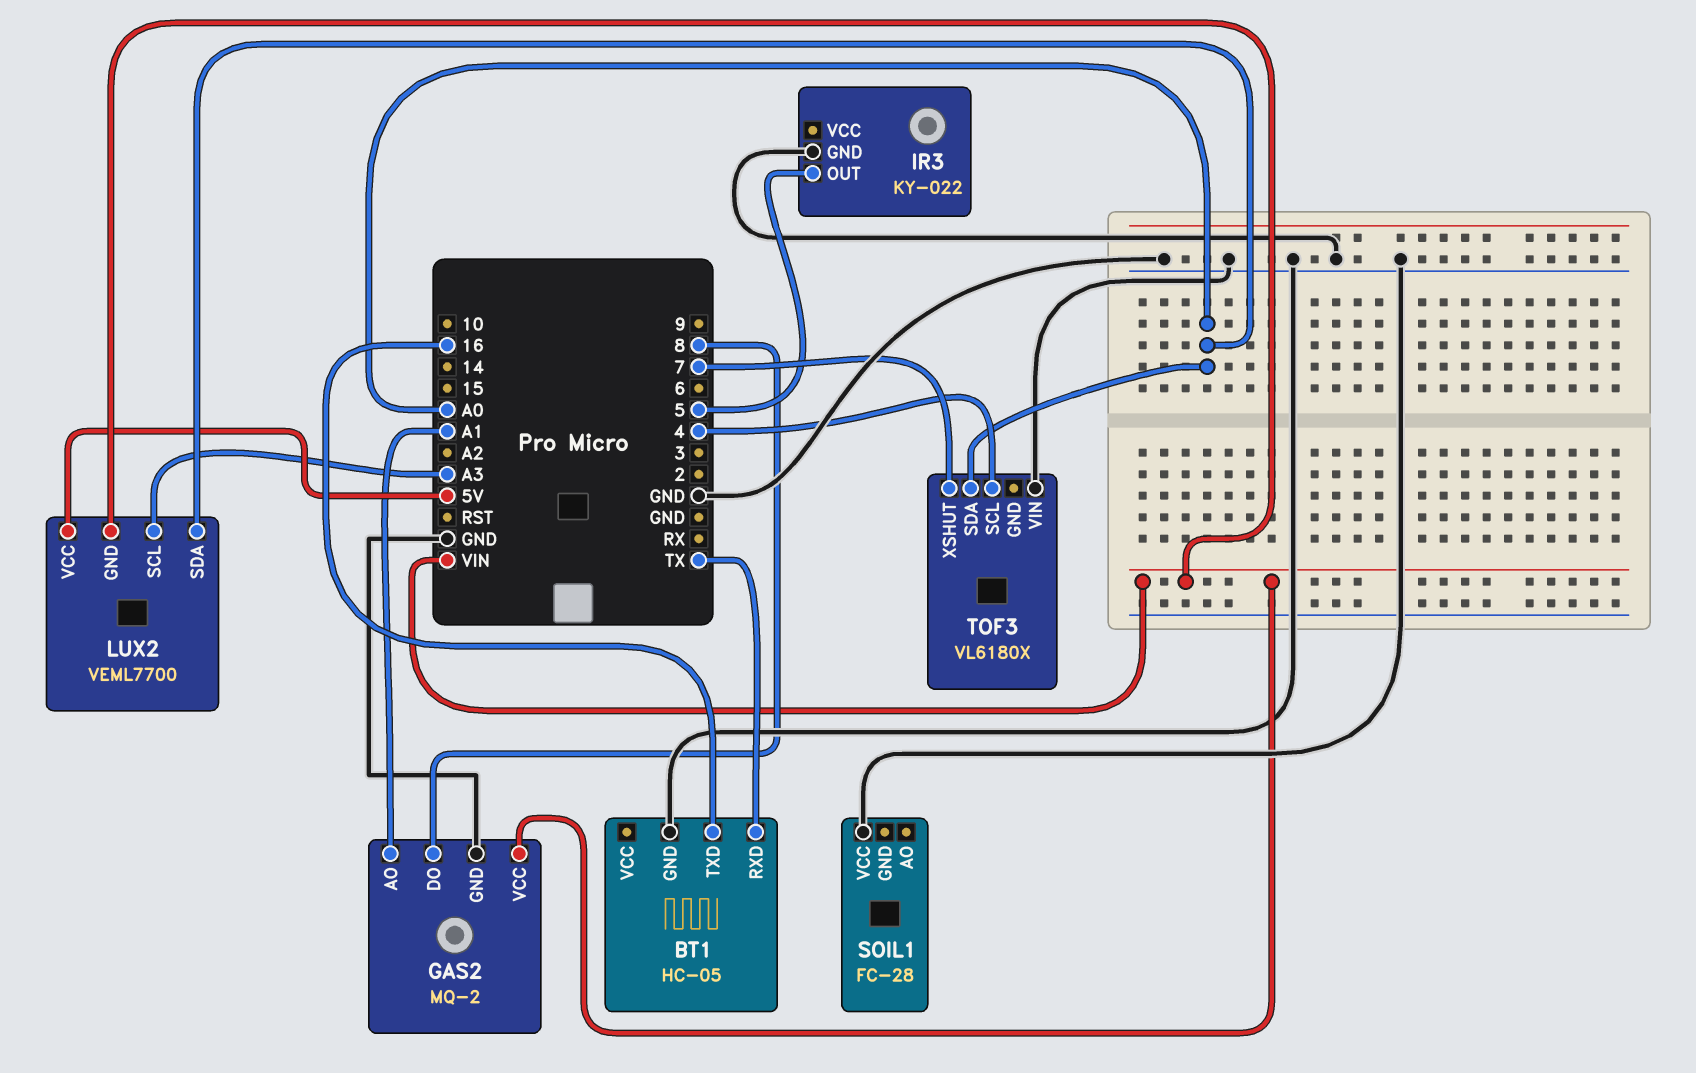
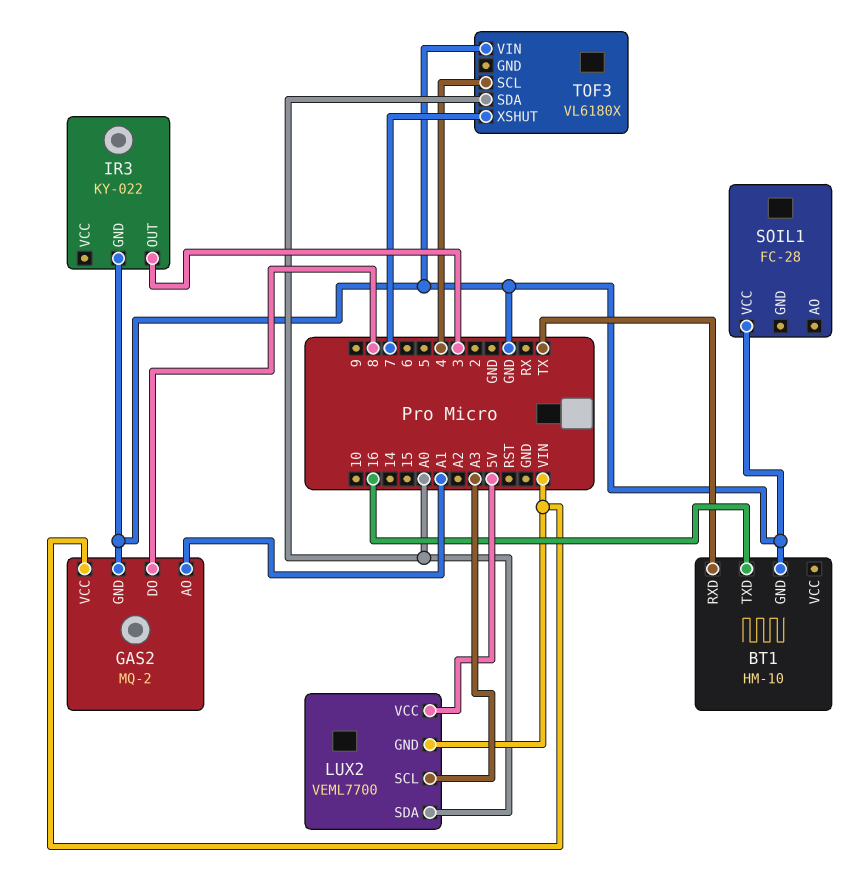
BT1: HC-05 -> HM-10
IR3 pin OUT: 5 -> 3

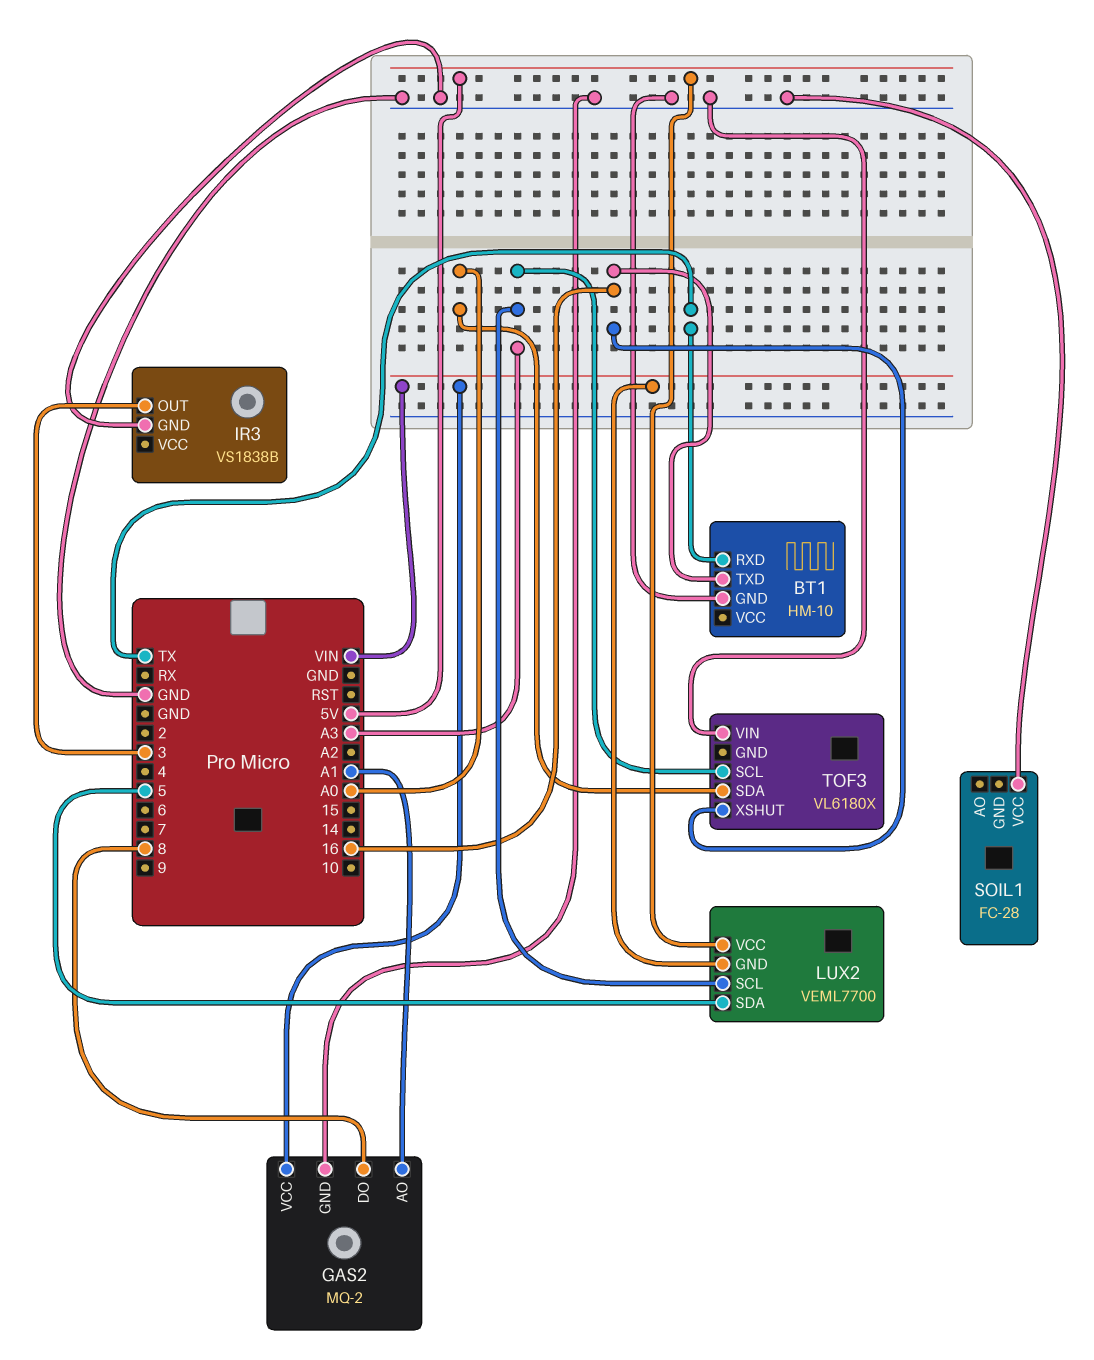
IR3: KY-022 -> VS1838B
LUX2 pin SDA: A0 -> 5
TOF3 pin SCL: 4 -> A3
TOF3 pin XSHUT: 7 -> 16

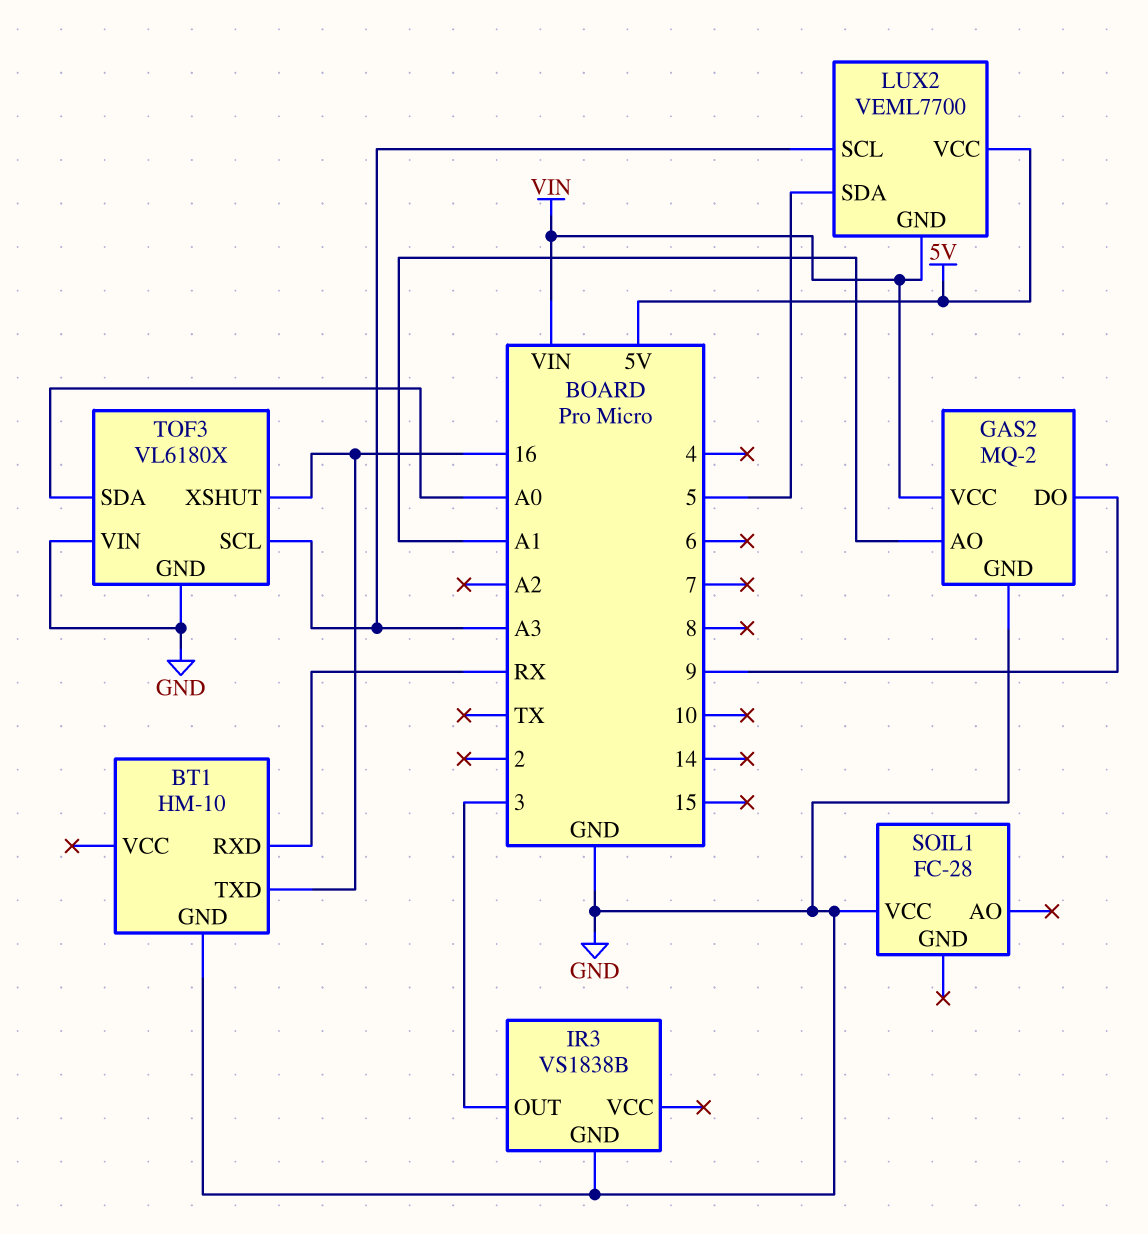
BT1 pin RXD: TX -> RX
GAS2 pin DO: 8 -> 9
TOF3 pin GND: none -> GND

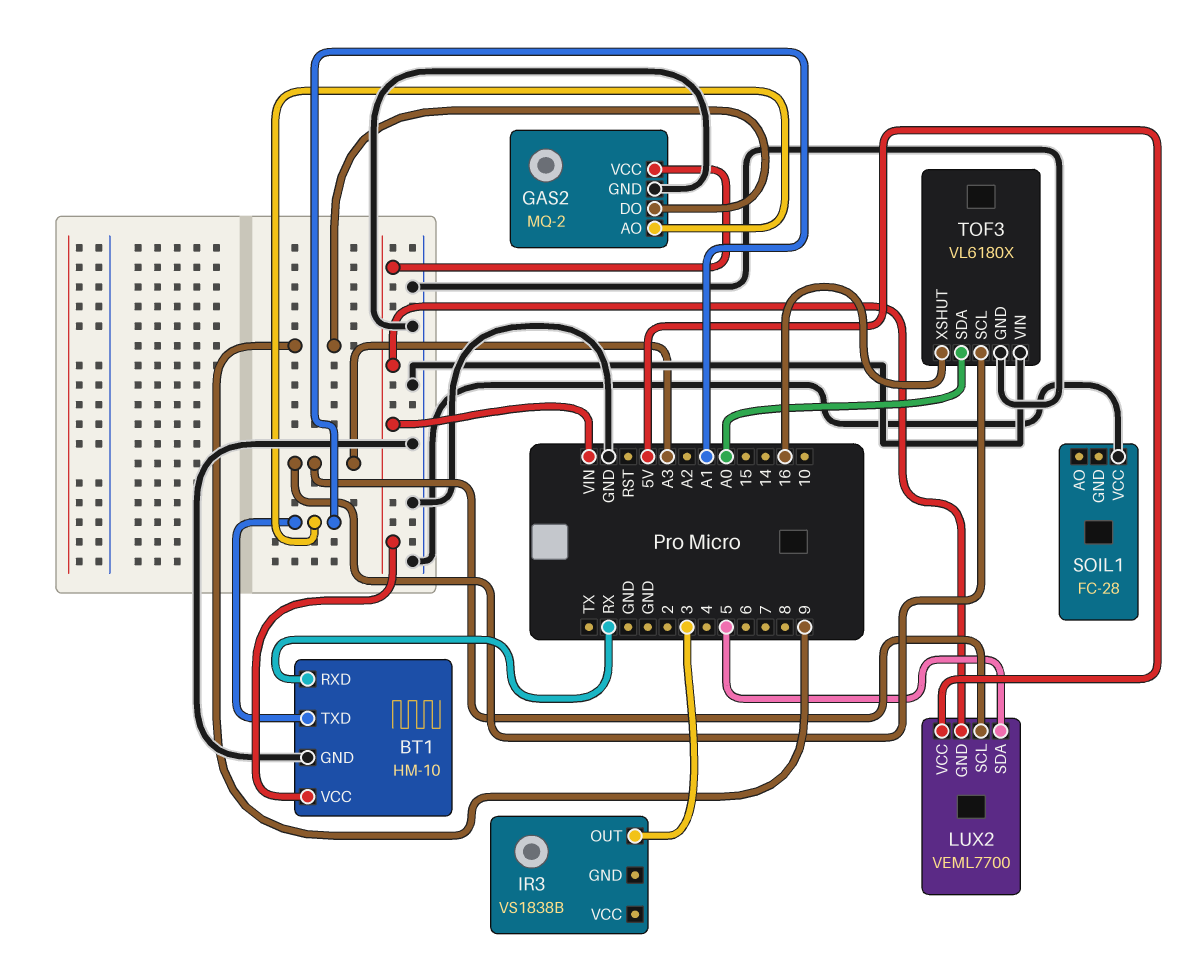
BT1 pin TXD: 16 -> A1
BT1 pin VCC: none -> VIN
IR3 pin GND: GND -> none

